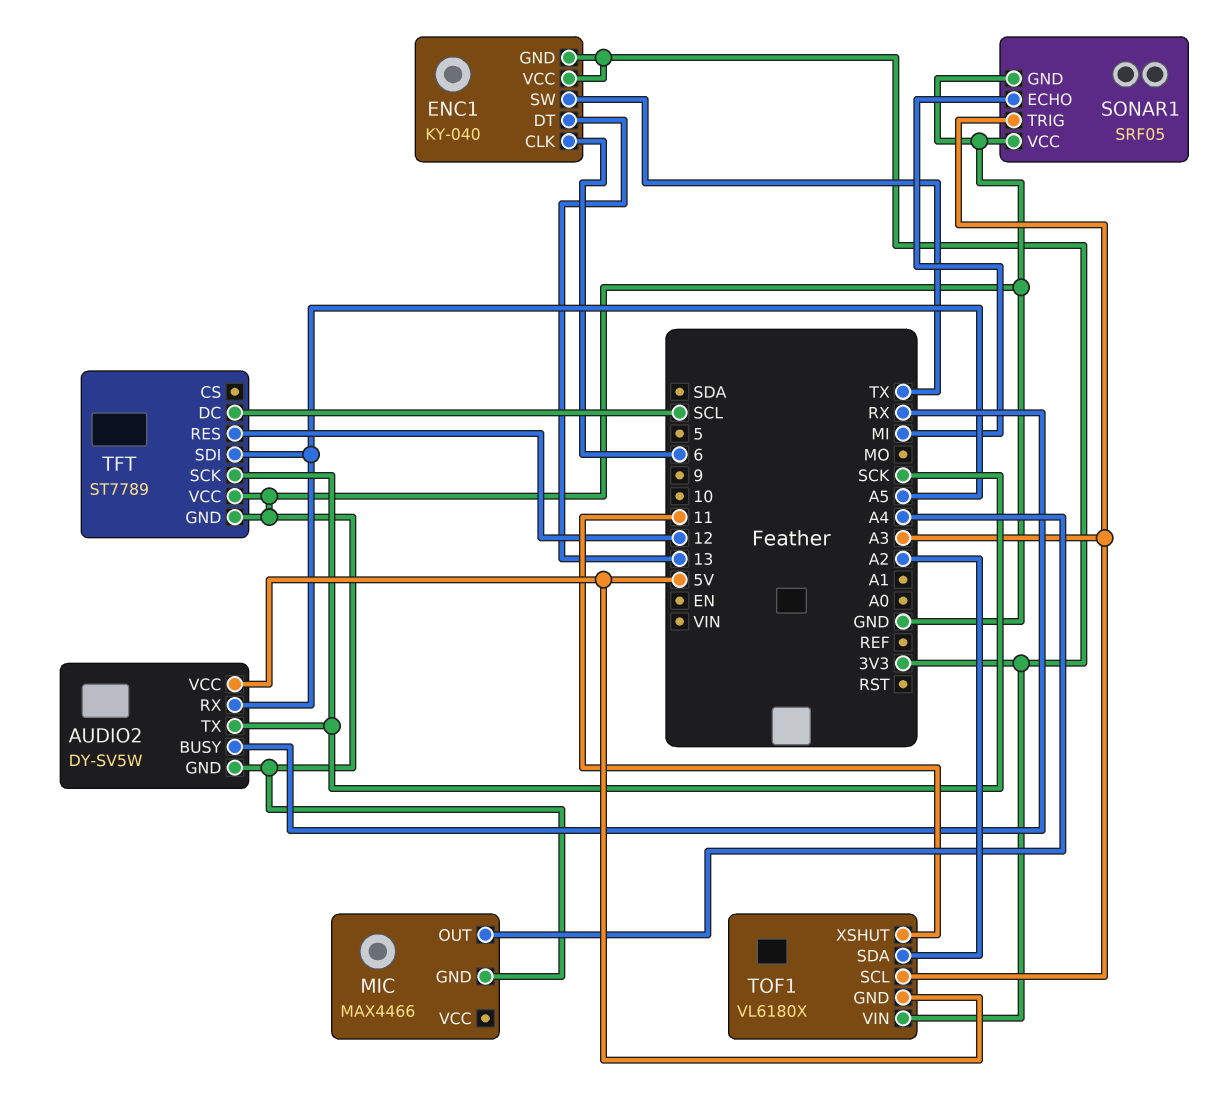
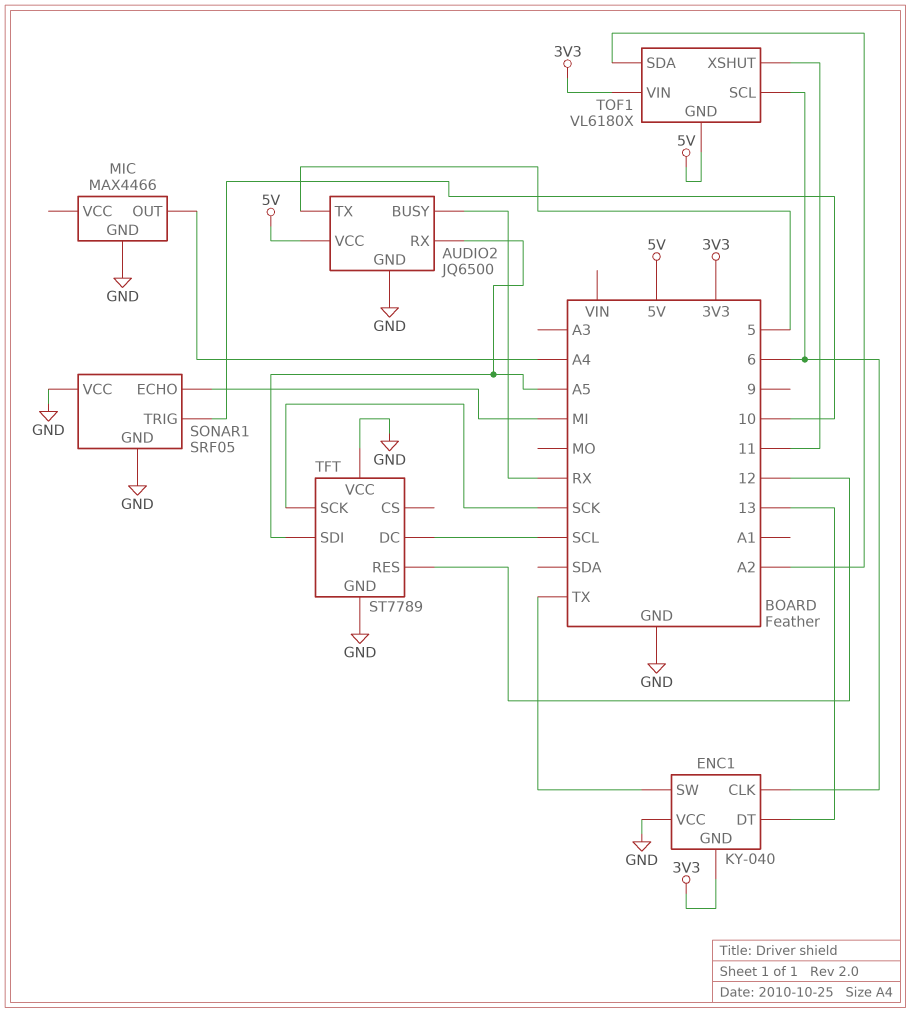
AUDIO2: DY-SV5W -> JQ6500
AUDIO2 pin TX: SCK -> 5
ENC1 pin VCC: 3V3 -> GND
SONAR1 pin TRIG: A3 -> 10
TOF1 pin SCL: A3 -> 6

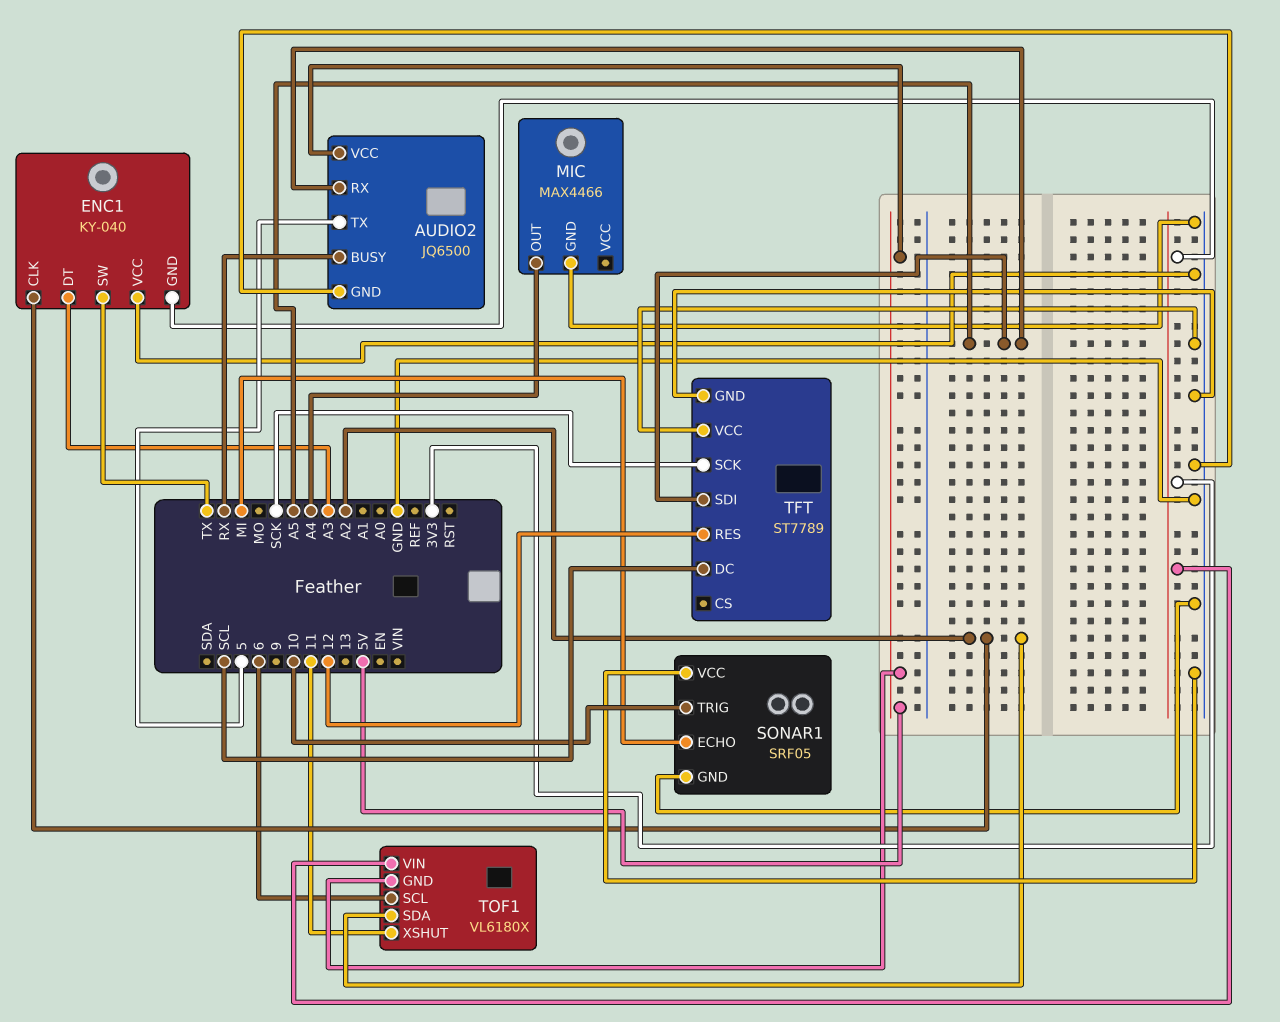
ENC1 pin CLK: 6 -> A2
ENC1 pin DT: 13 -> A3

